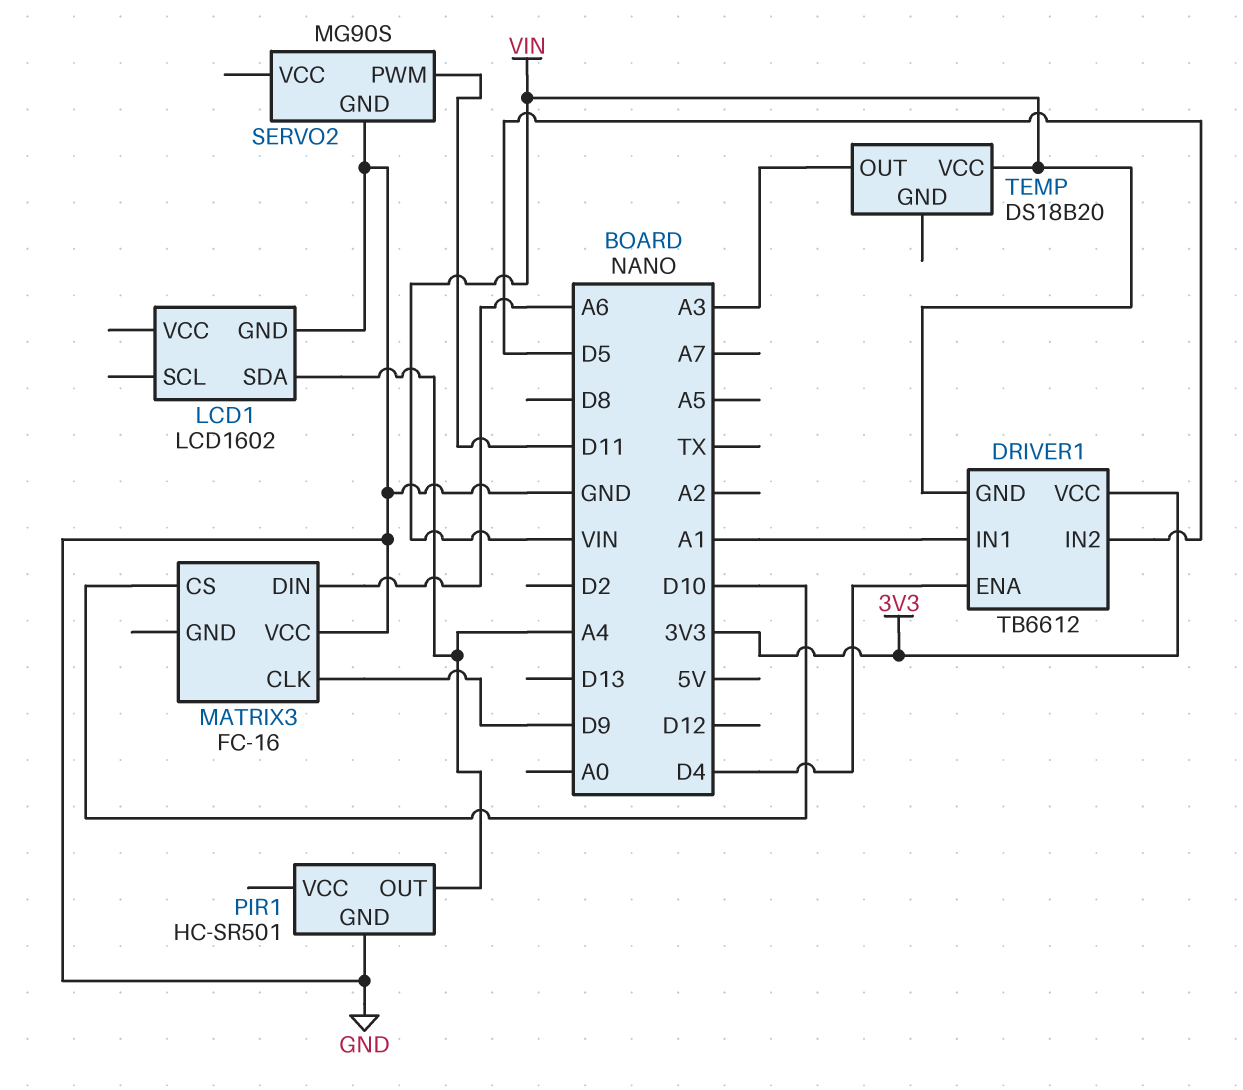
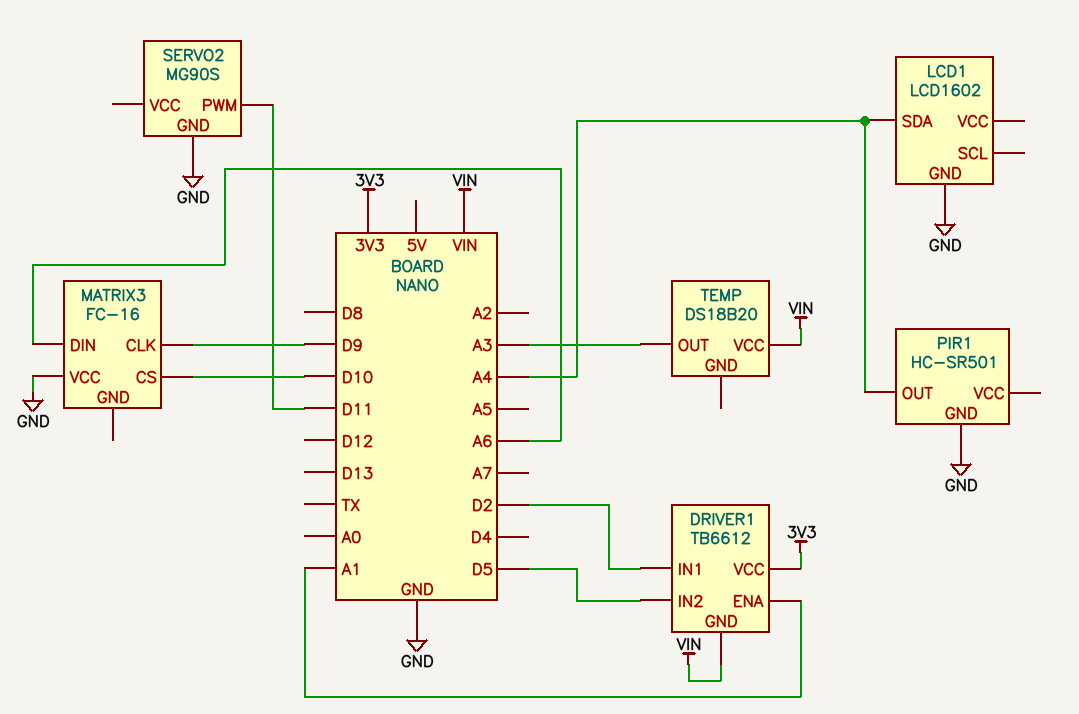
DRIVER1 pin ENA: D4 -> A1
DRIVER1 pin IN1: A1 -> D2

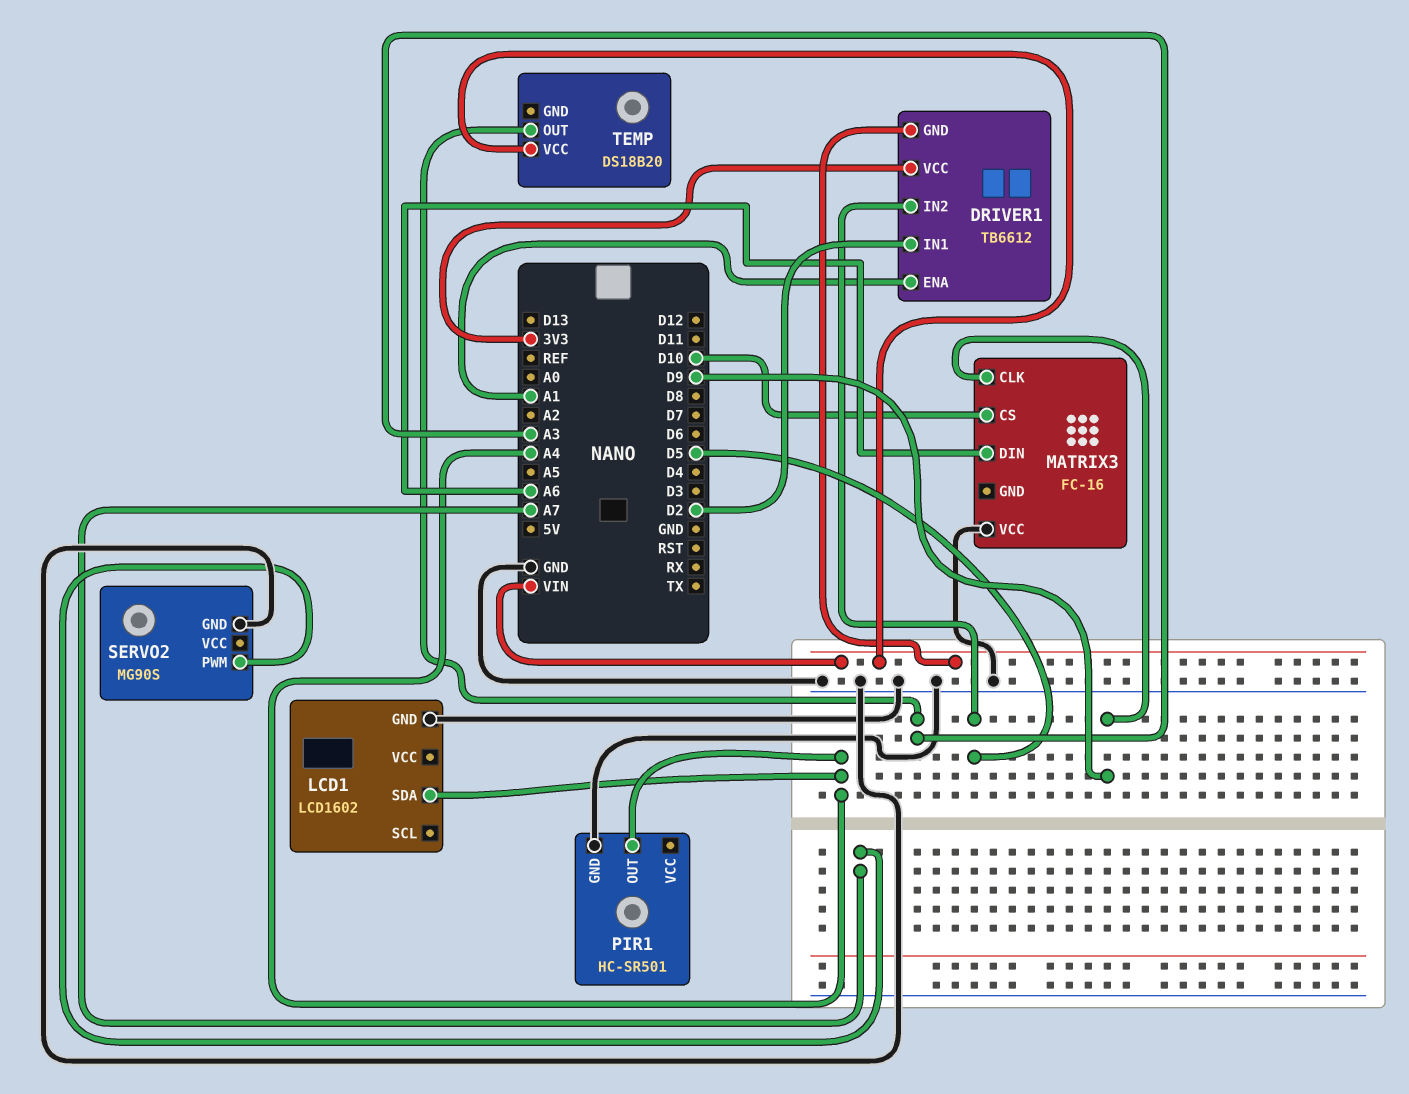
SERVO2 pin PWM: D11 -> A7

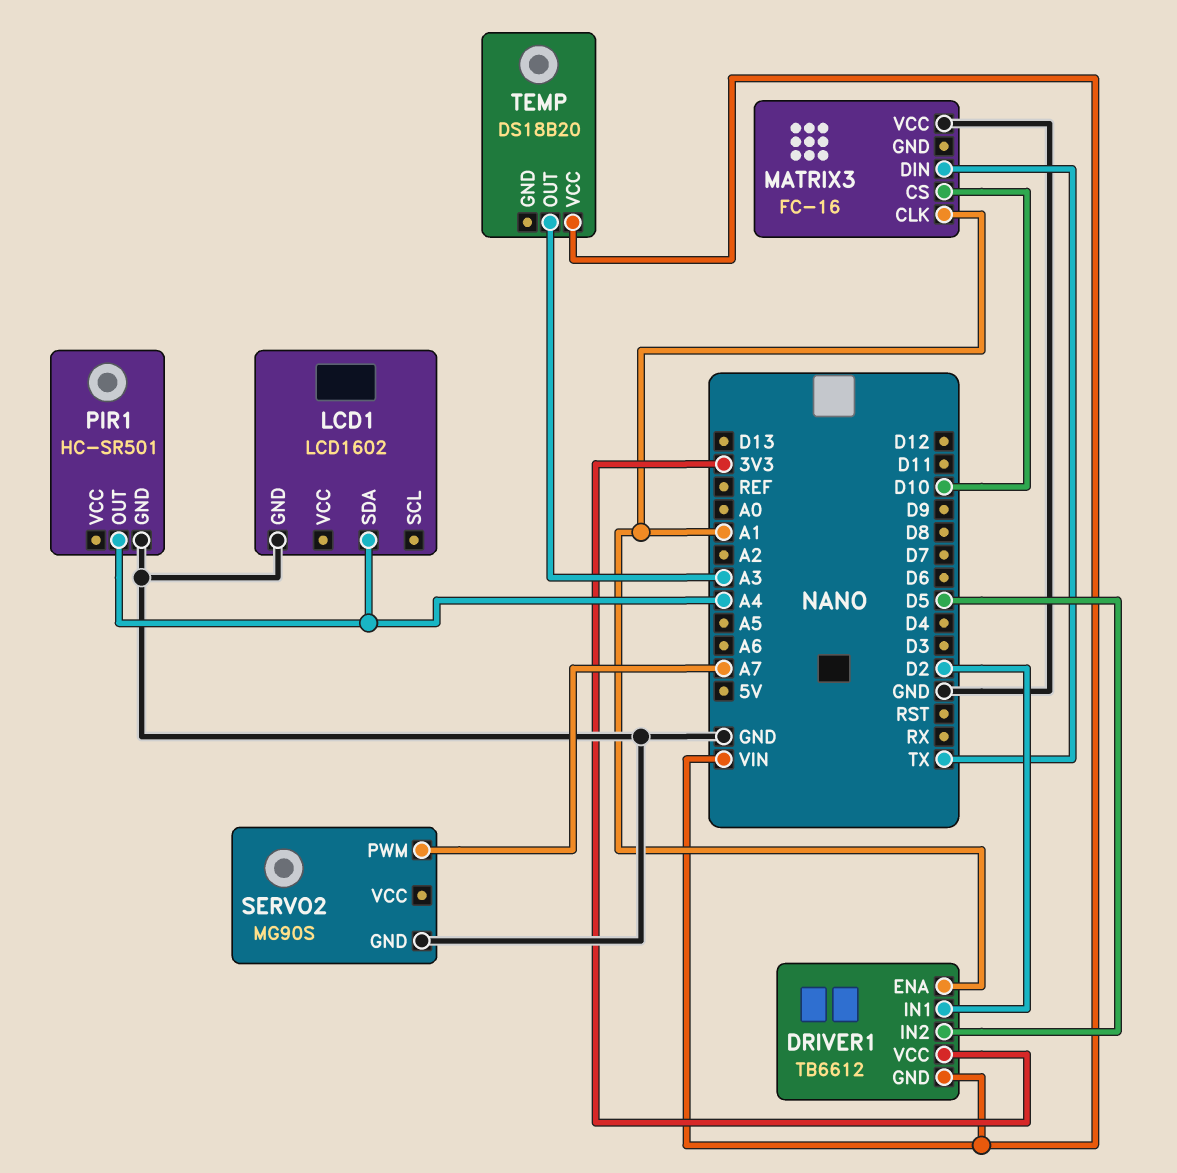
MATRIX3 pin CLK: D9 -> A1
MATRIX3 pin DIN: A6 -> TX

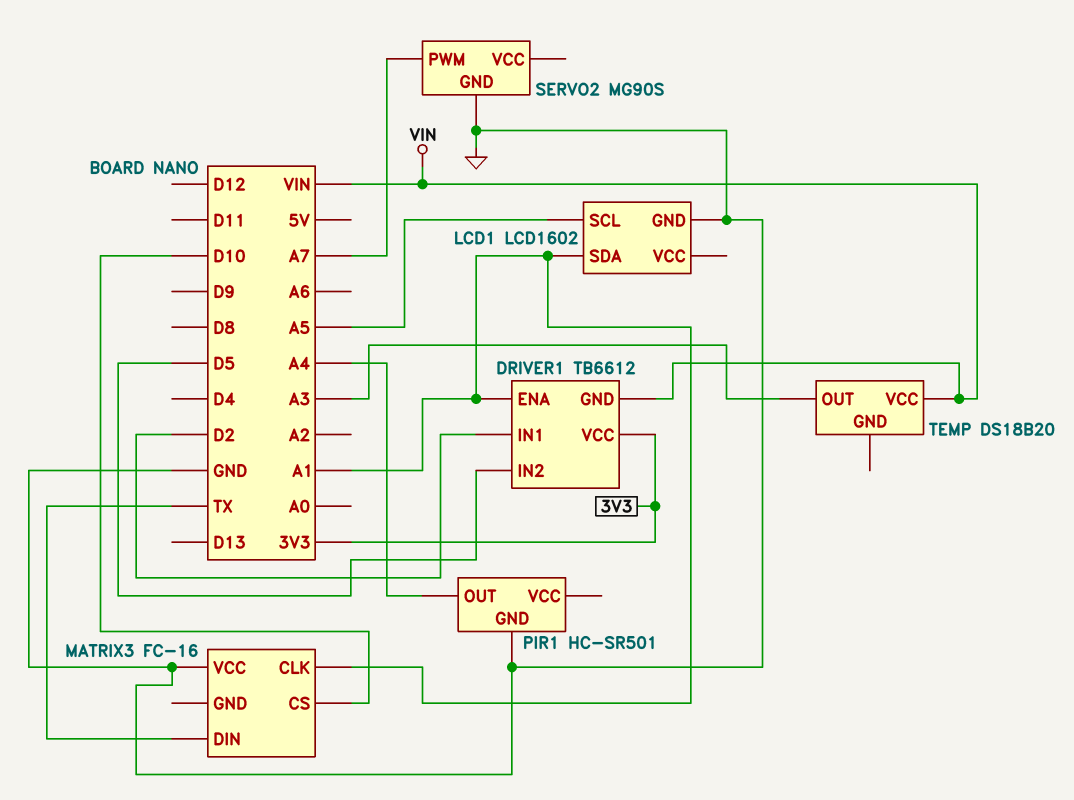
LCD1 pin SCL: none -> A5
LCD1 pin SDA: A4 -> A1

